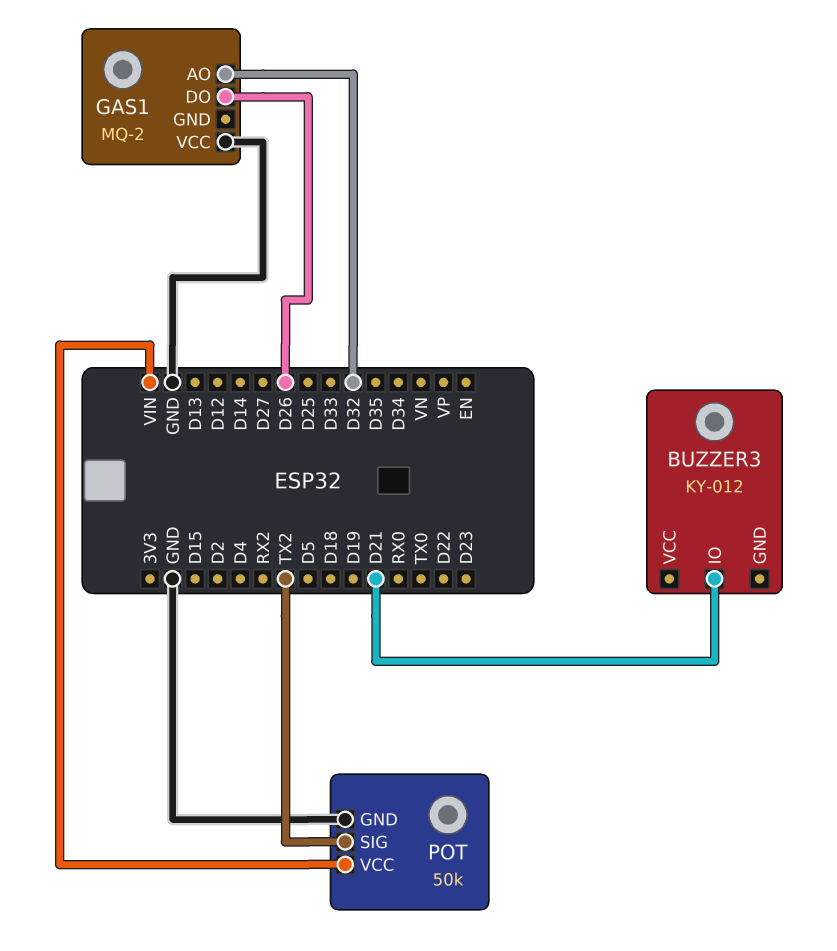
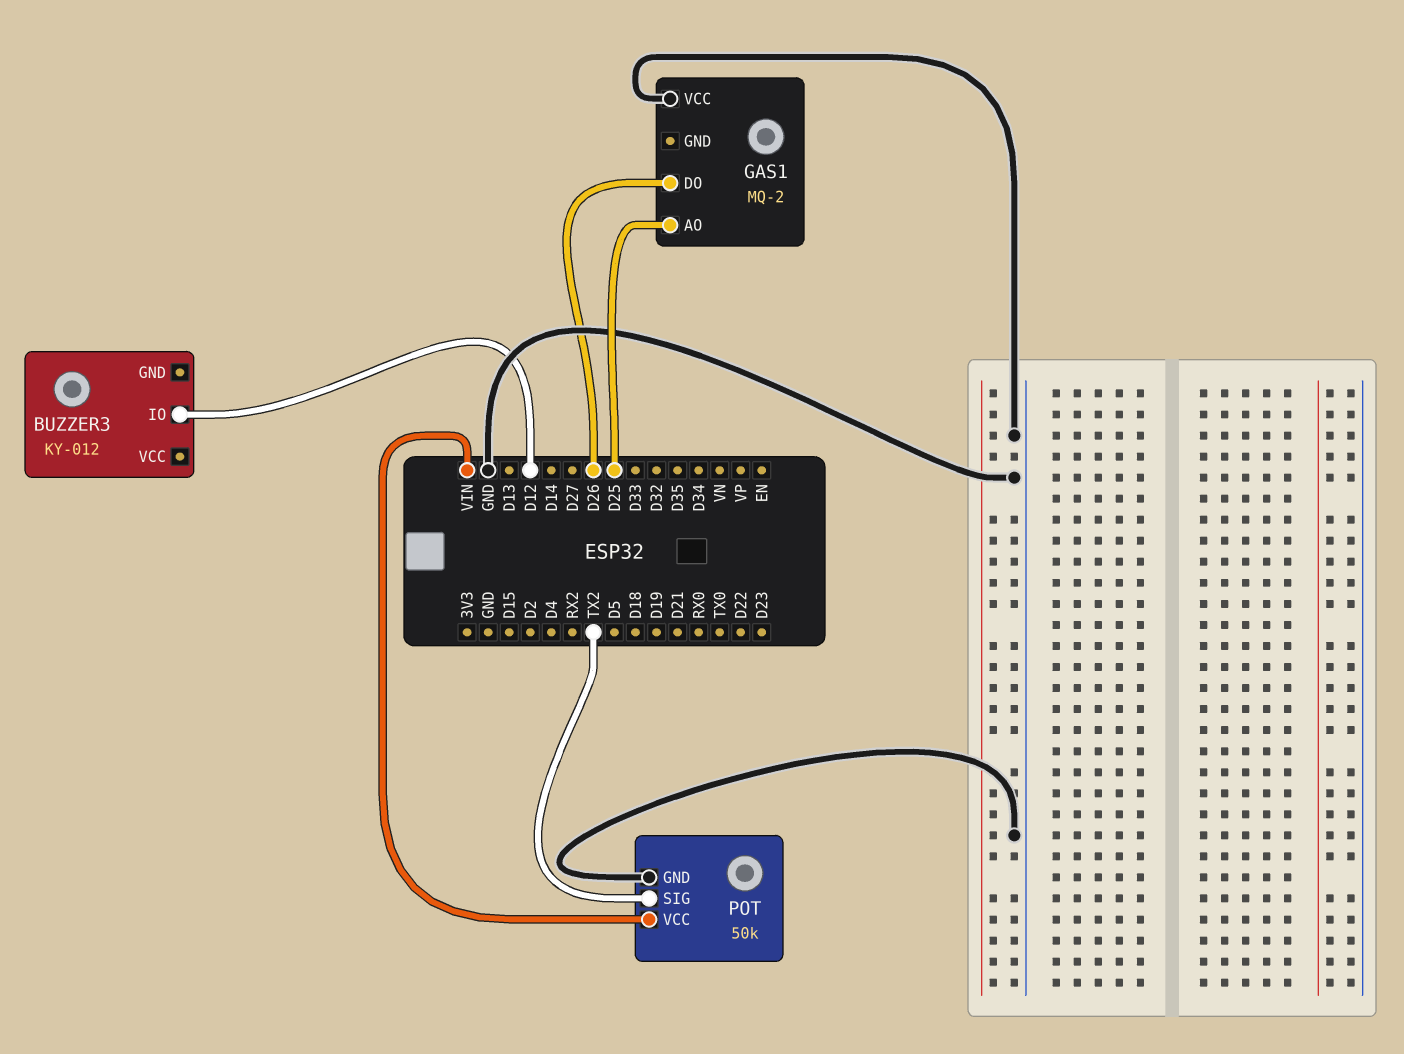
BUZZER3 pin IO: D21 -> D12
GAS1 pin AO: D32 -> D25

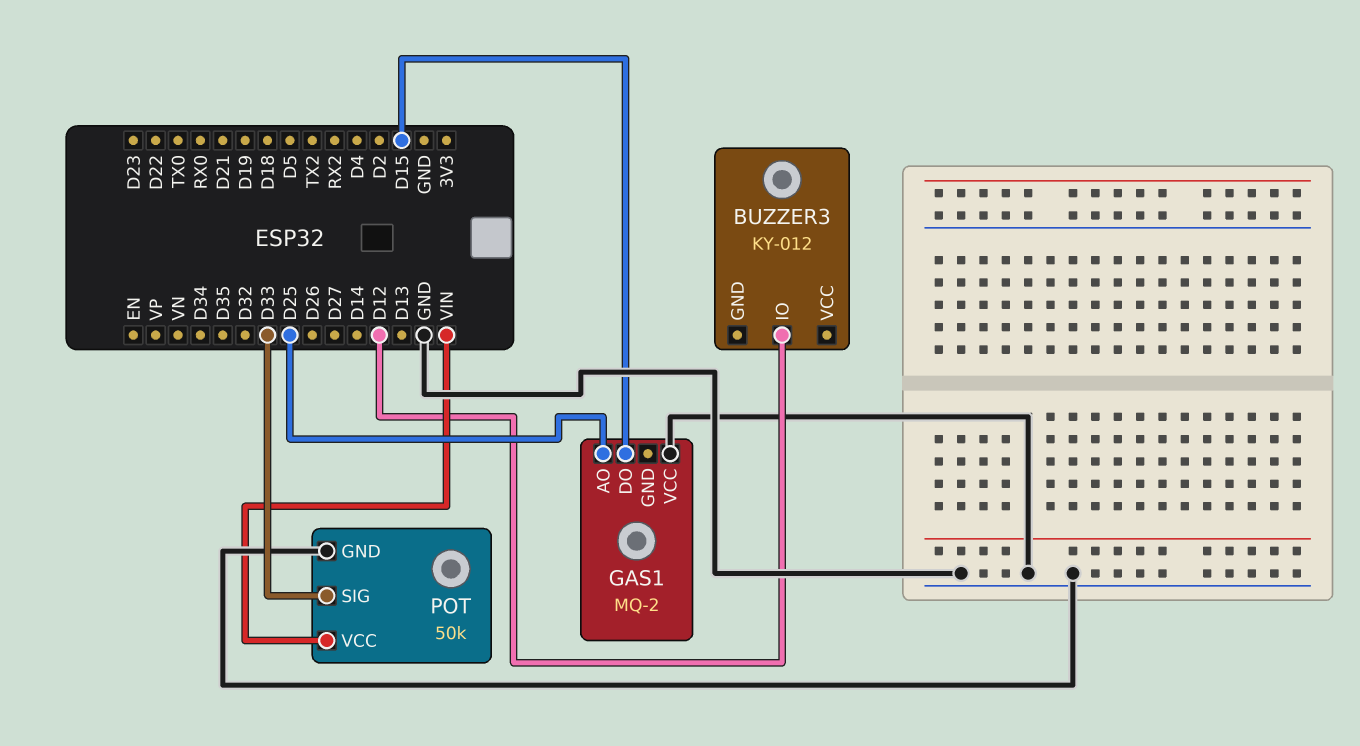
GAS1 pin DO: D26 -> D15
POT pin SIG: TX2 -> D33

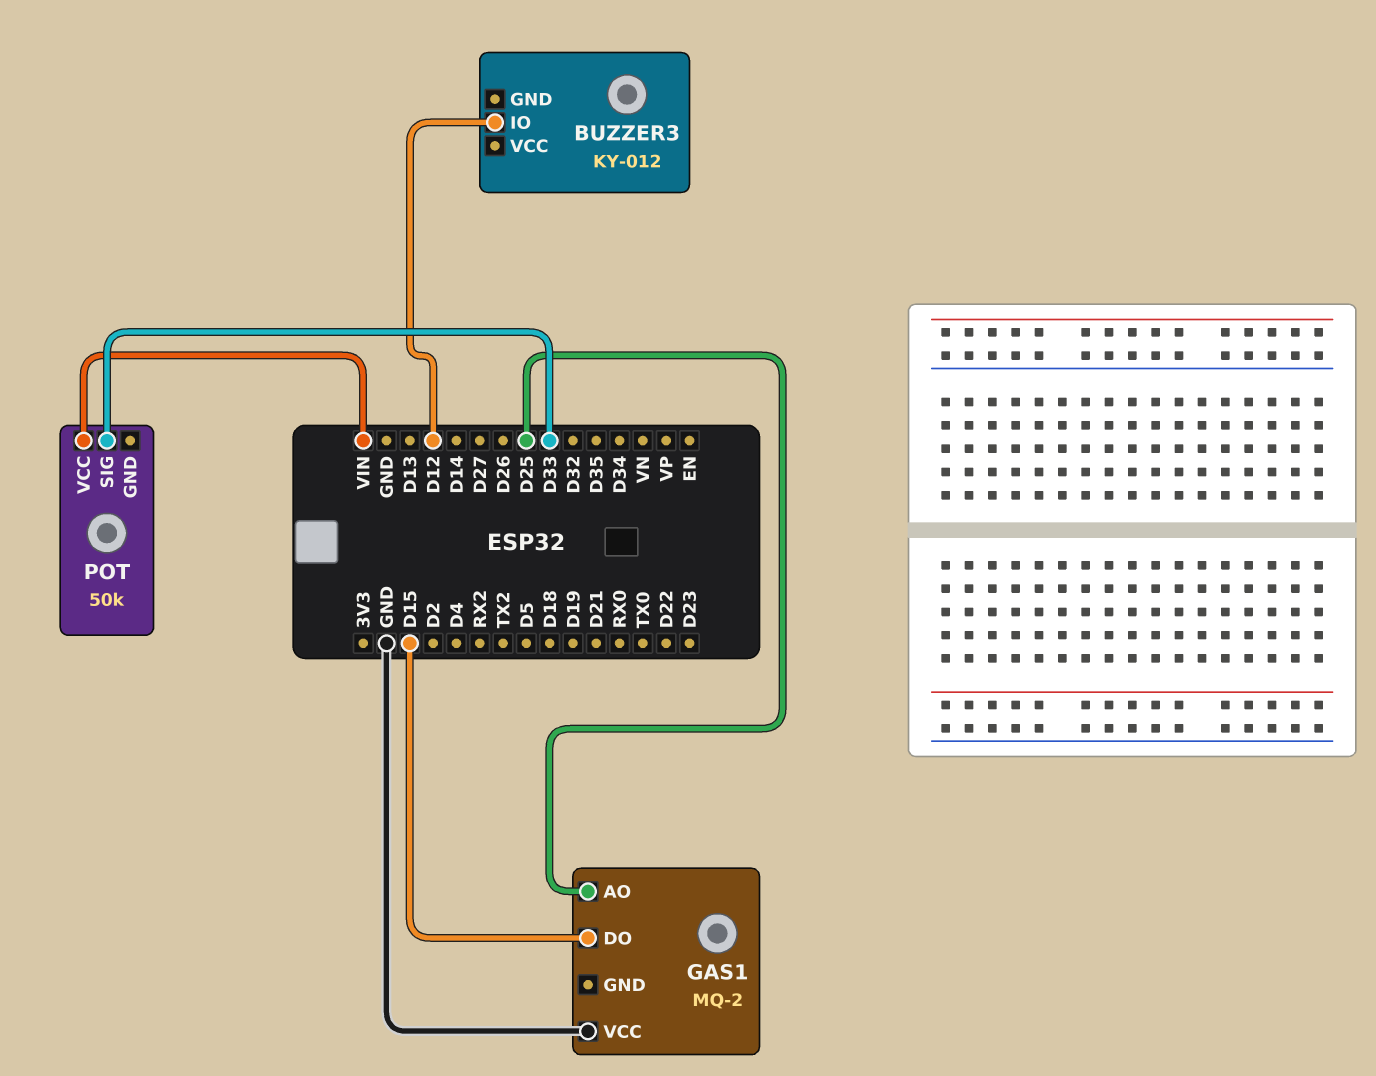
POT pin GND: GND -> none

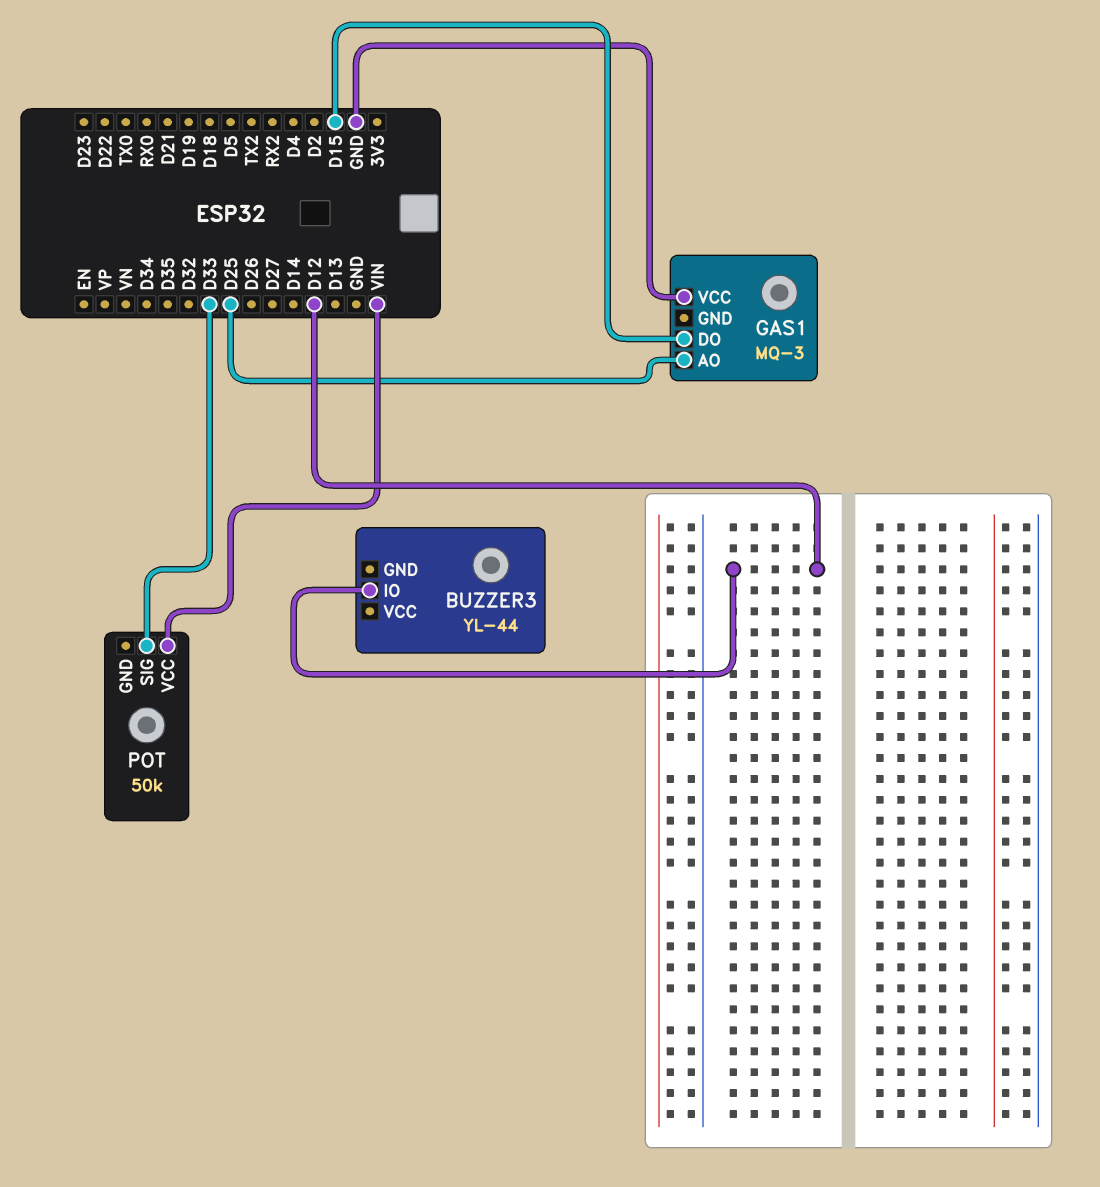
BUZZER3: KY-012 -> YL-44
GAS1: MQ-2 -> MQ-3

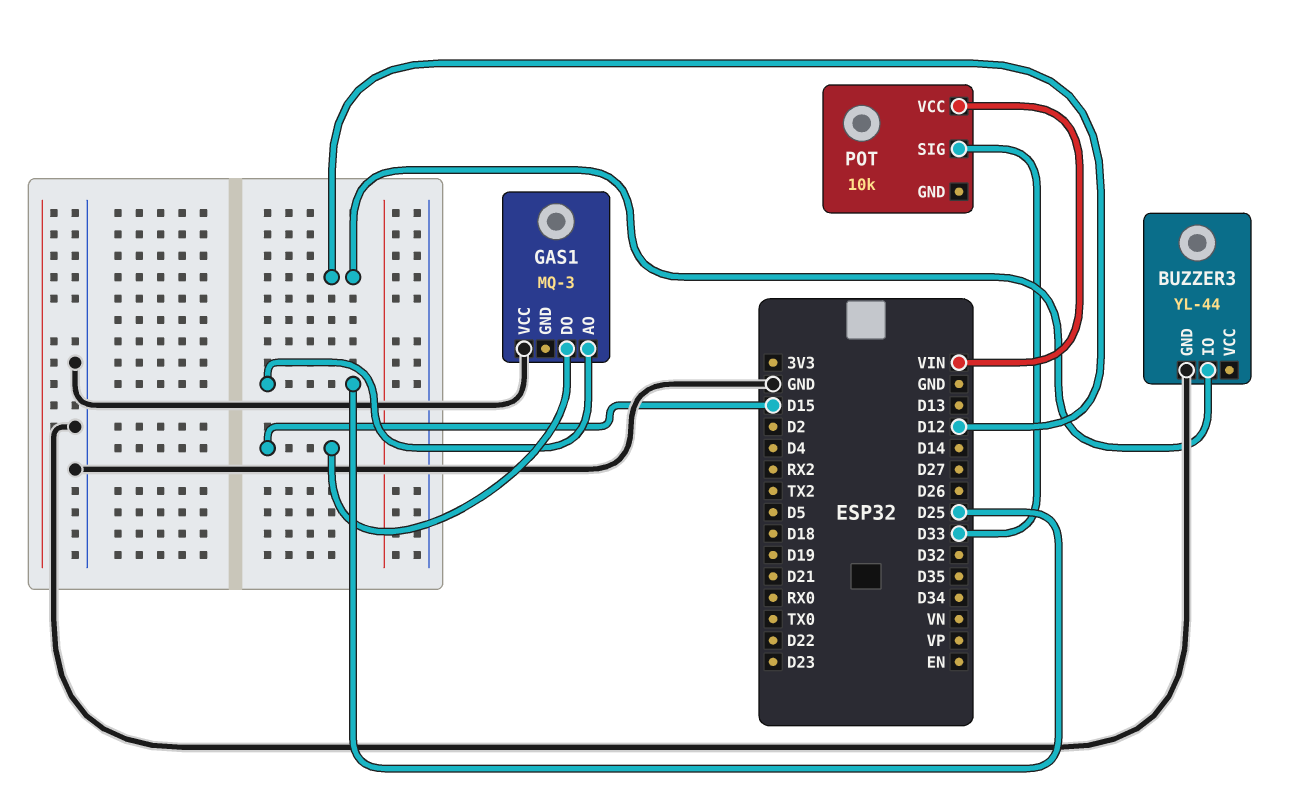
BUZZER3 pin GND: none -> GND
POT: 50k -> 10k

